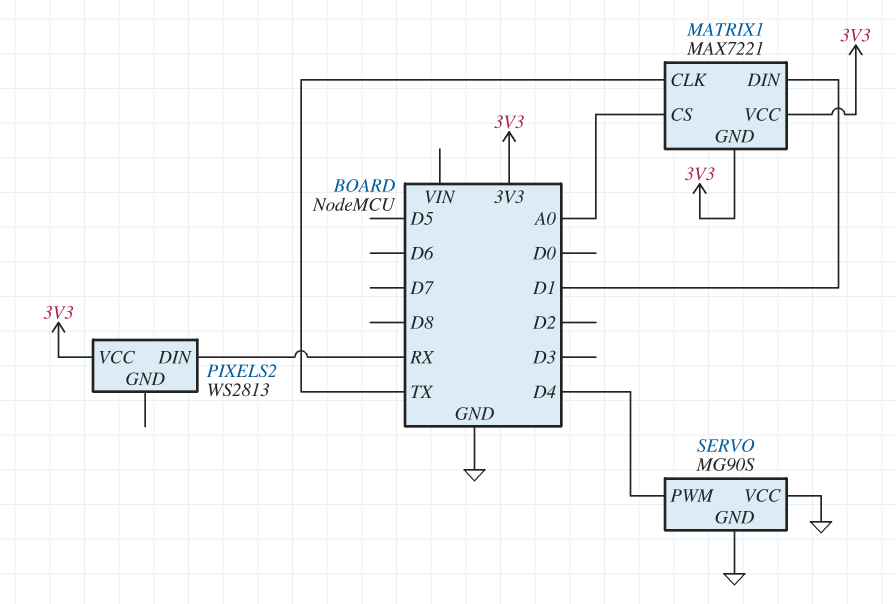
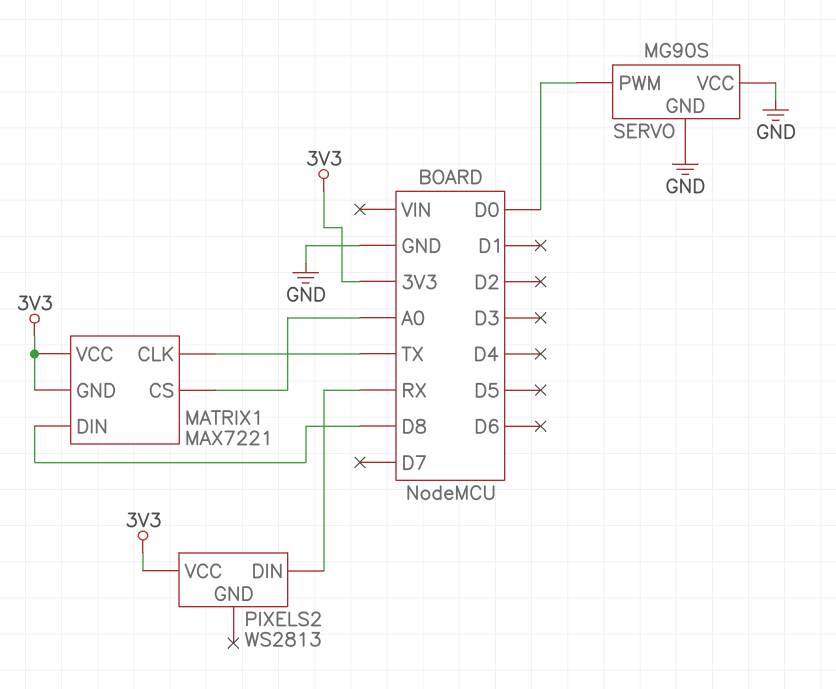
MATRIX1 pin DIN: D1 -> D8
SERVO pin PWM: D4 -> D0

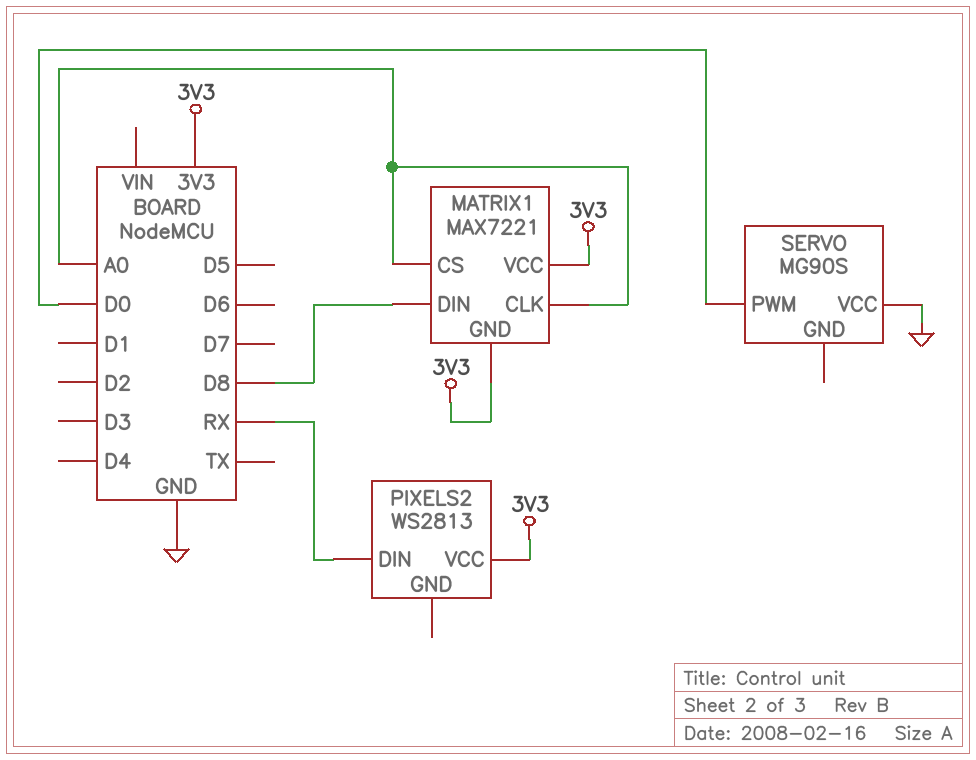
MATRIX1 pin CLK: TX -> A0
SERVO pin GND: GND -> none

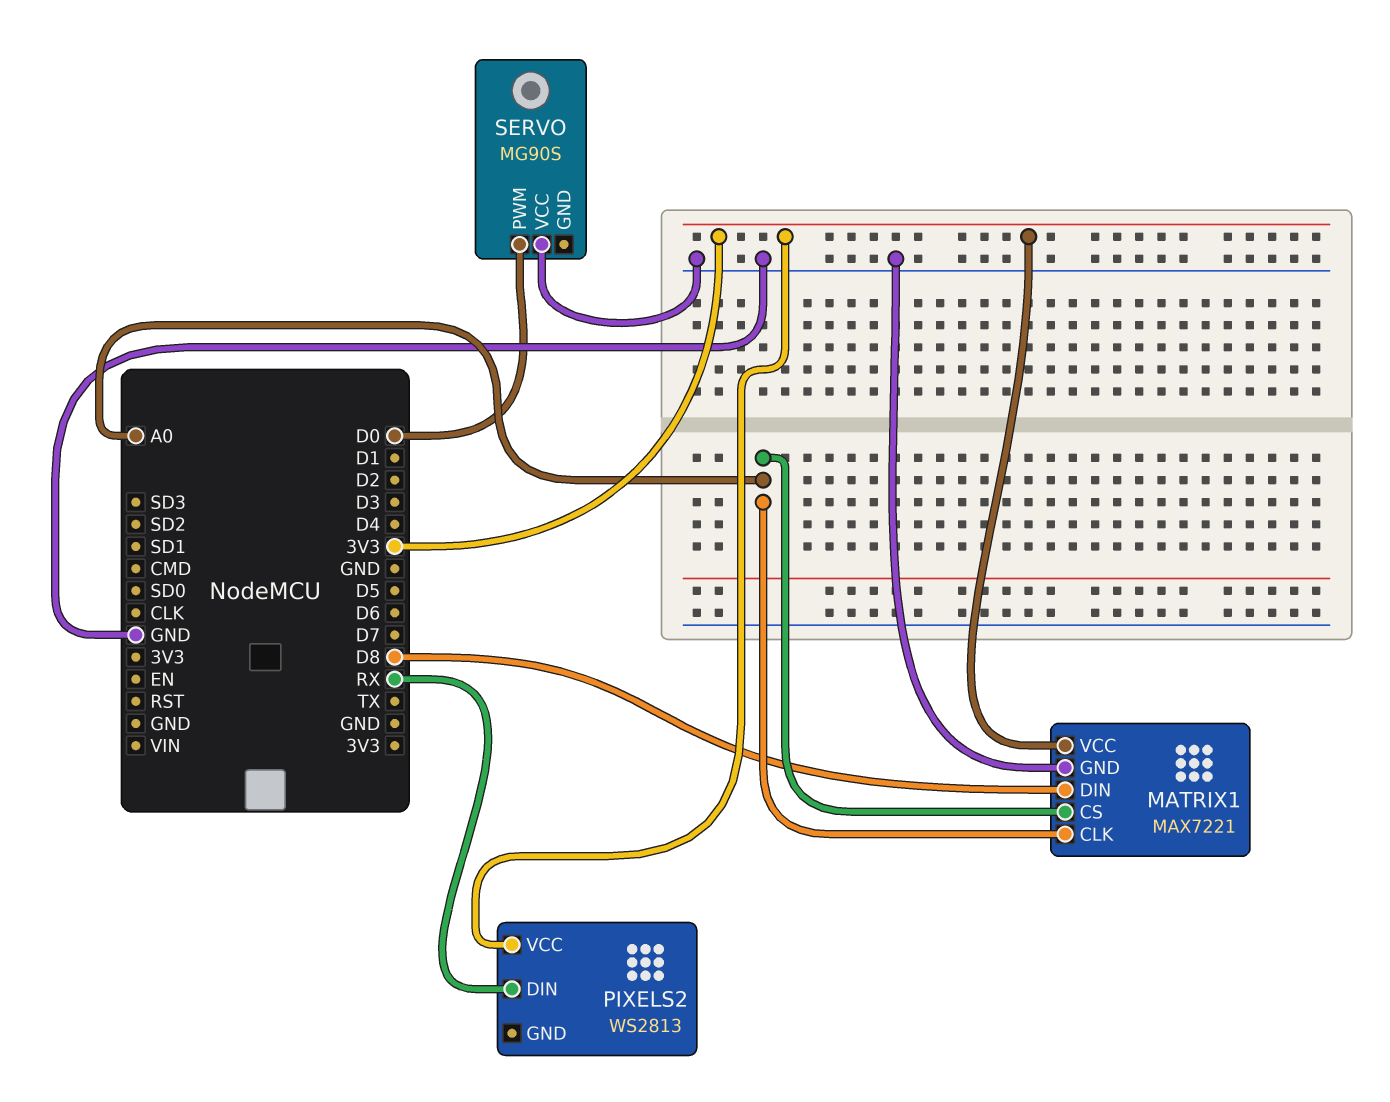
MATRIX1 pin GND: 3V3 -> GND

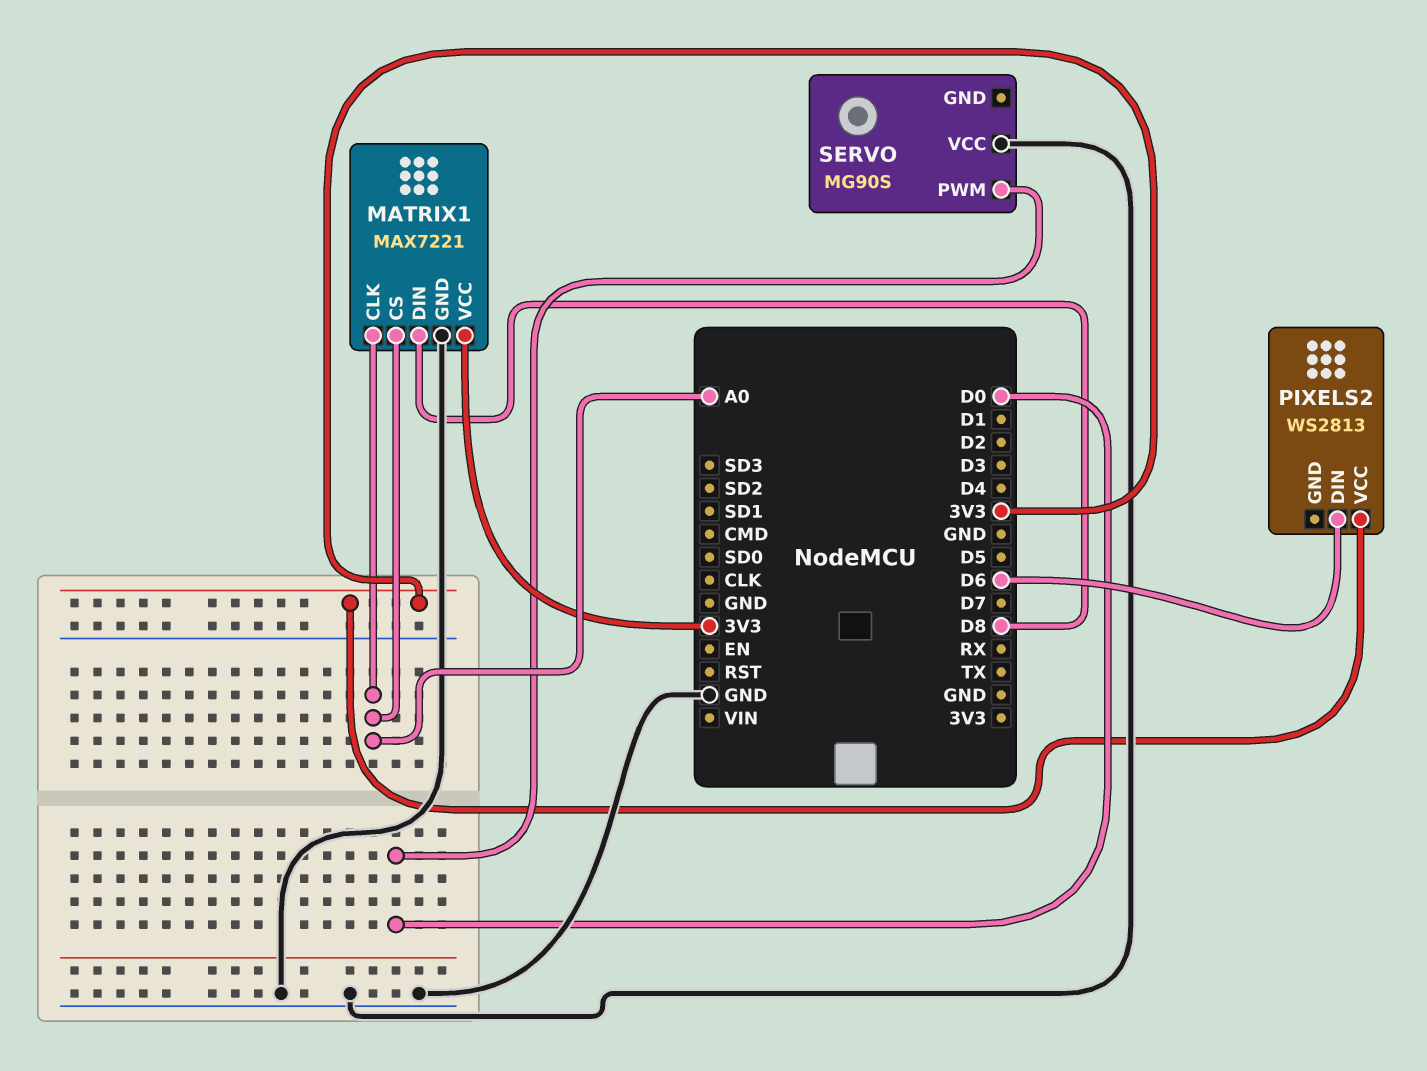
PIXELS2 pin DIN: RX -> D6

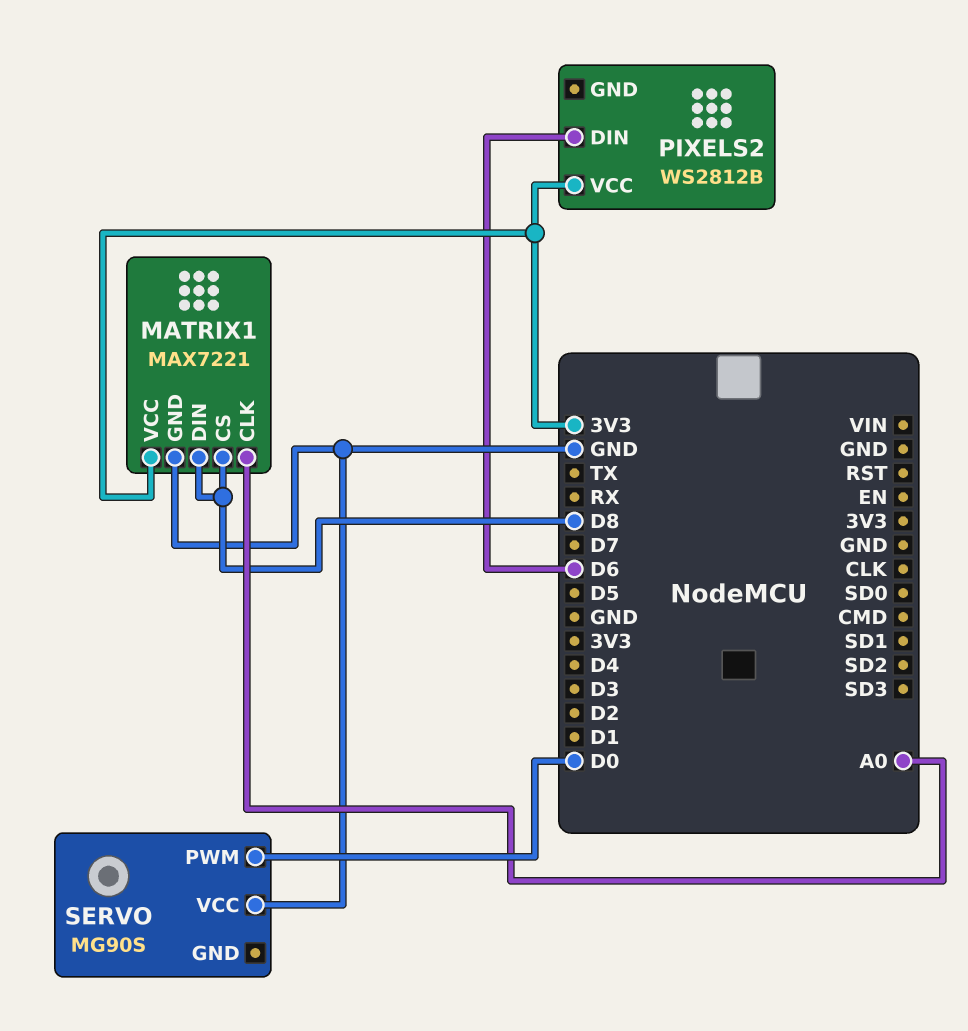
MATRIX1 pin CS: A0 -> D8
PIXELS2: WS2813 -> WS2812B

